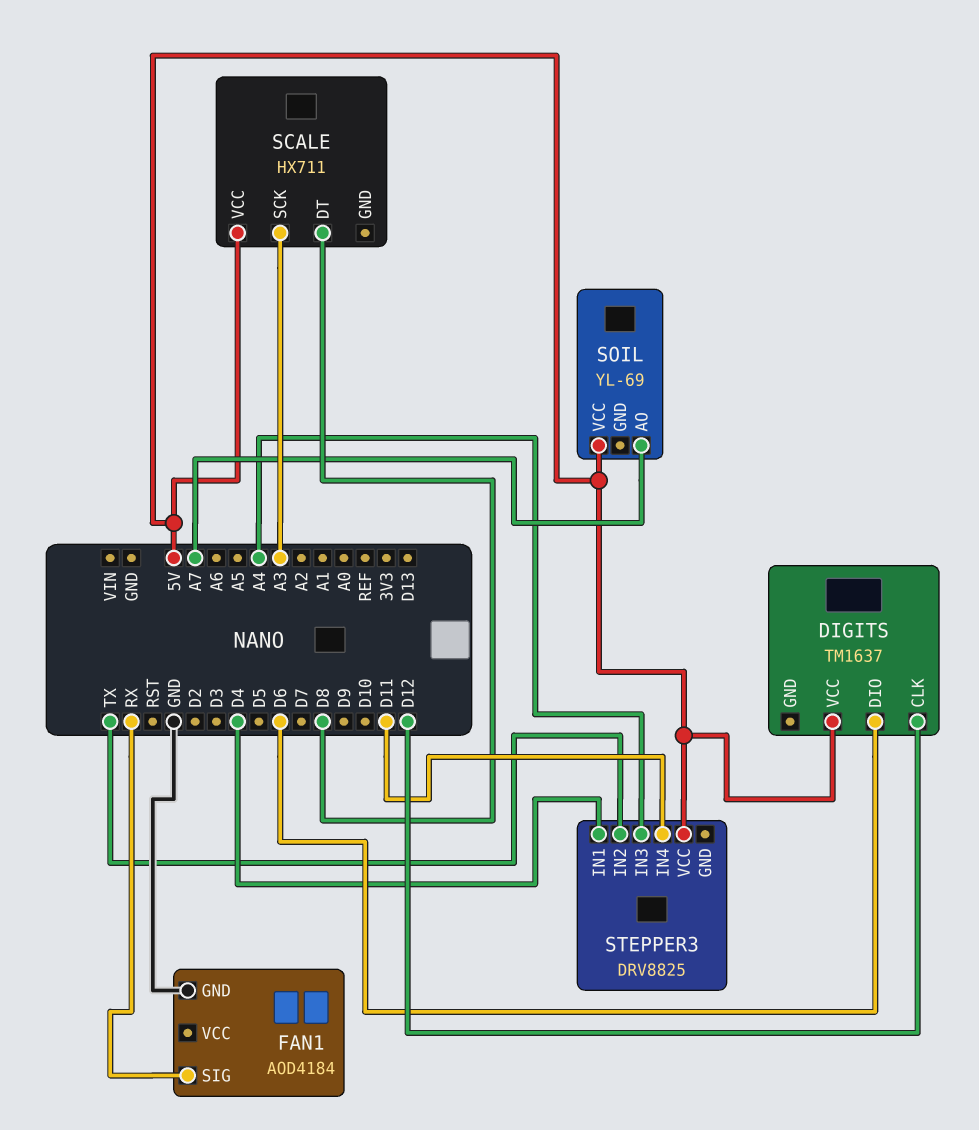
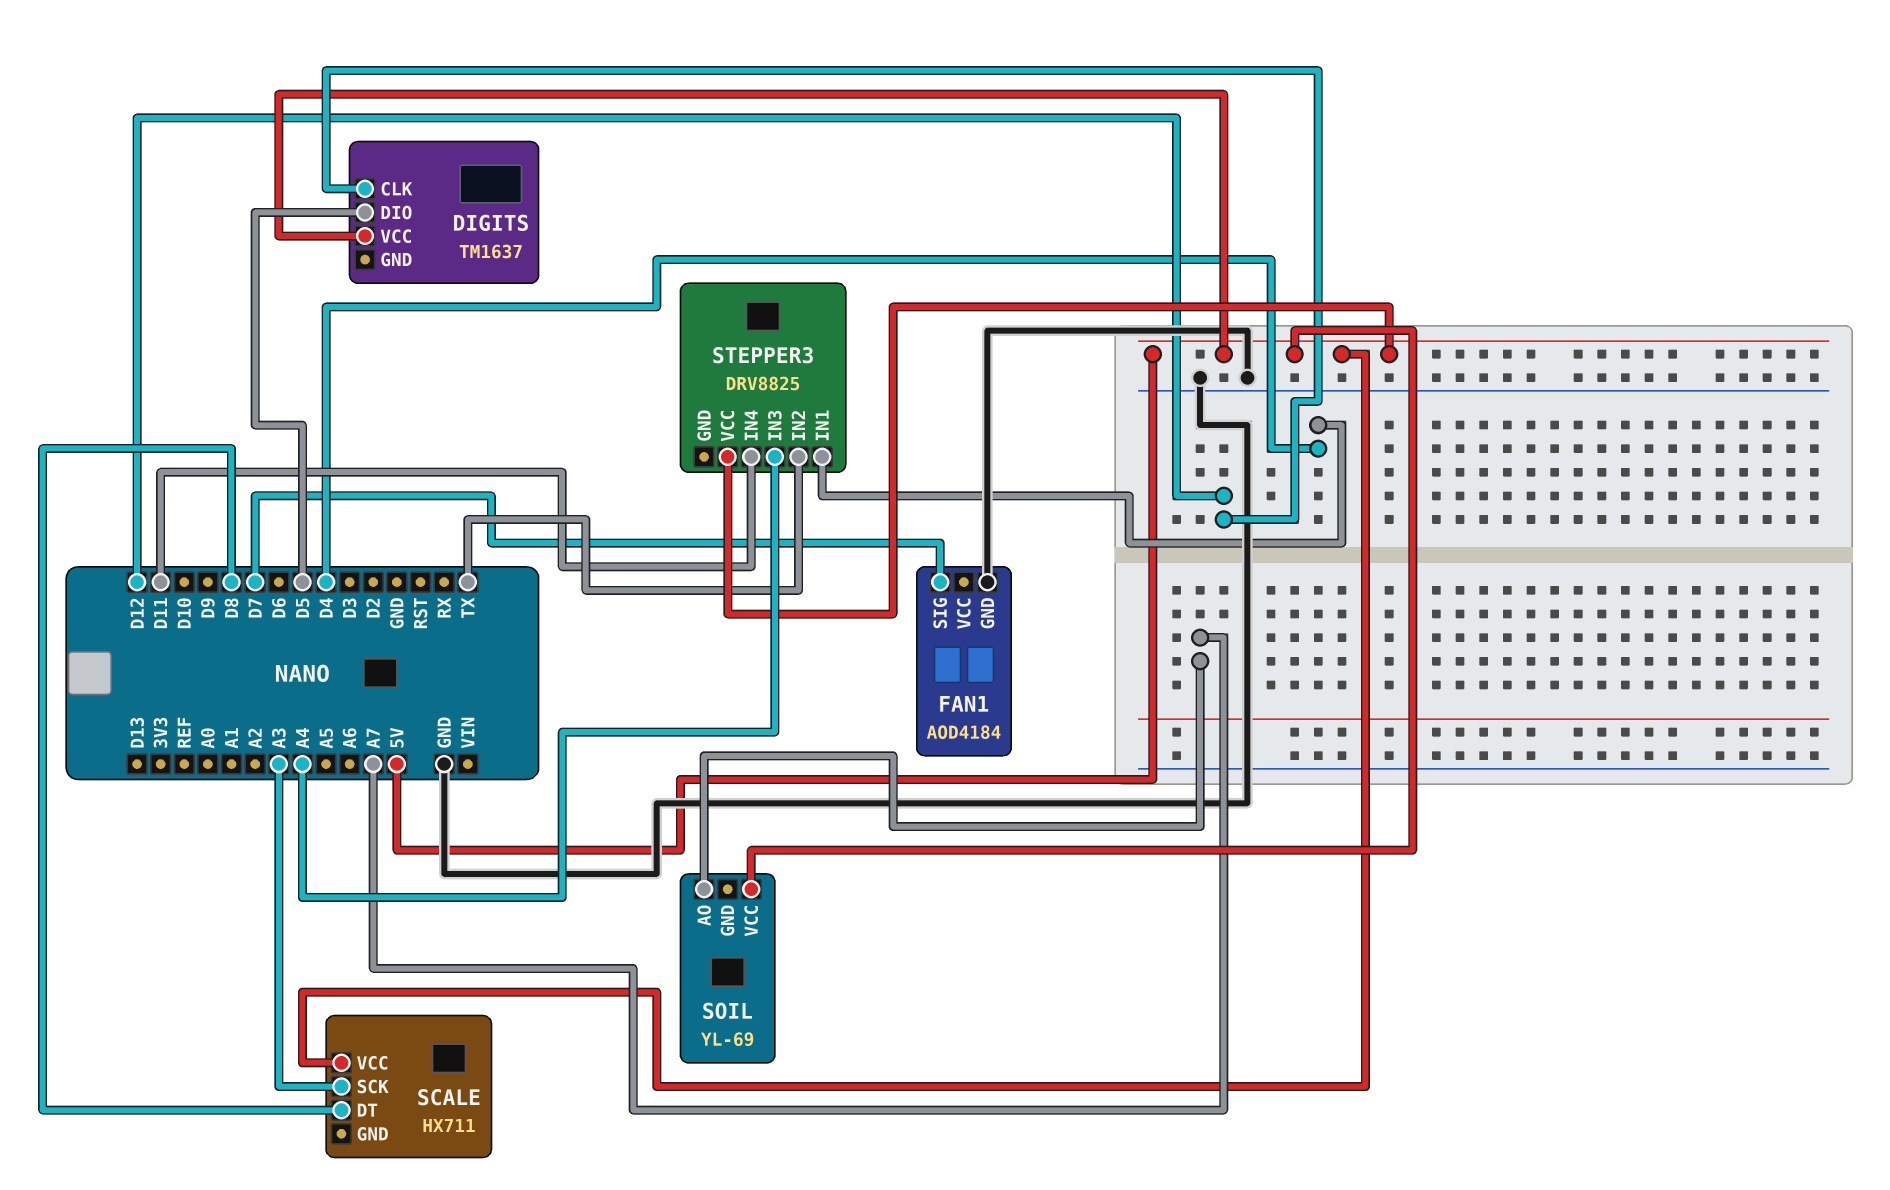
DIGITS pin DIO: D6 -> D5
FAN1 pin SIG: RX -> D7

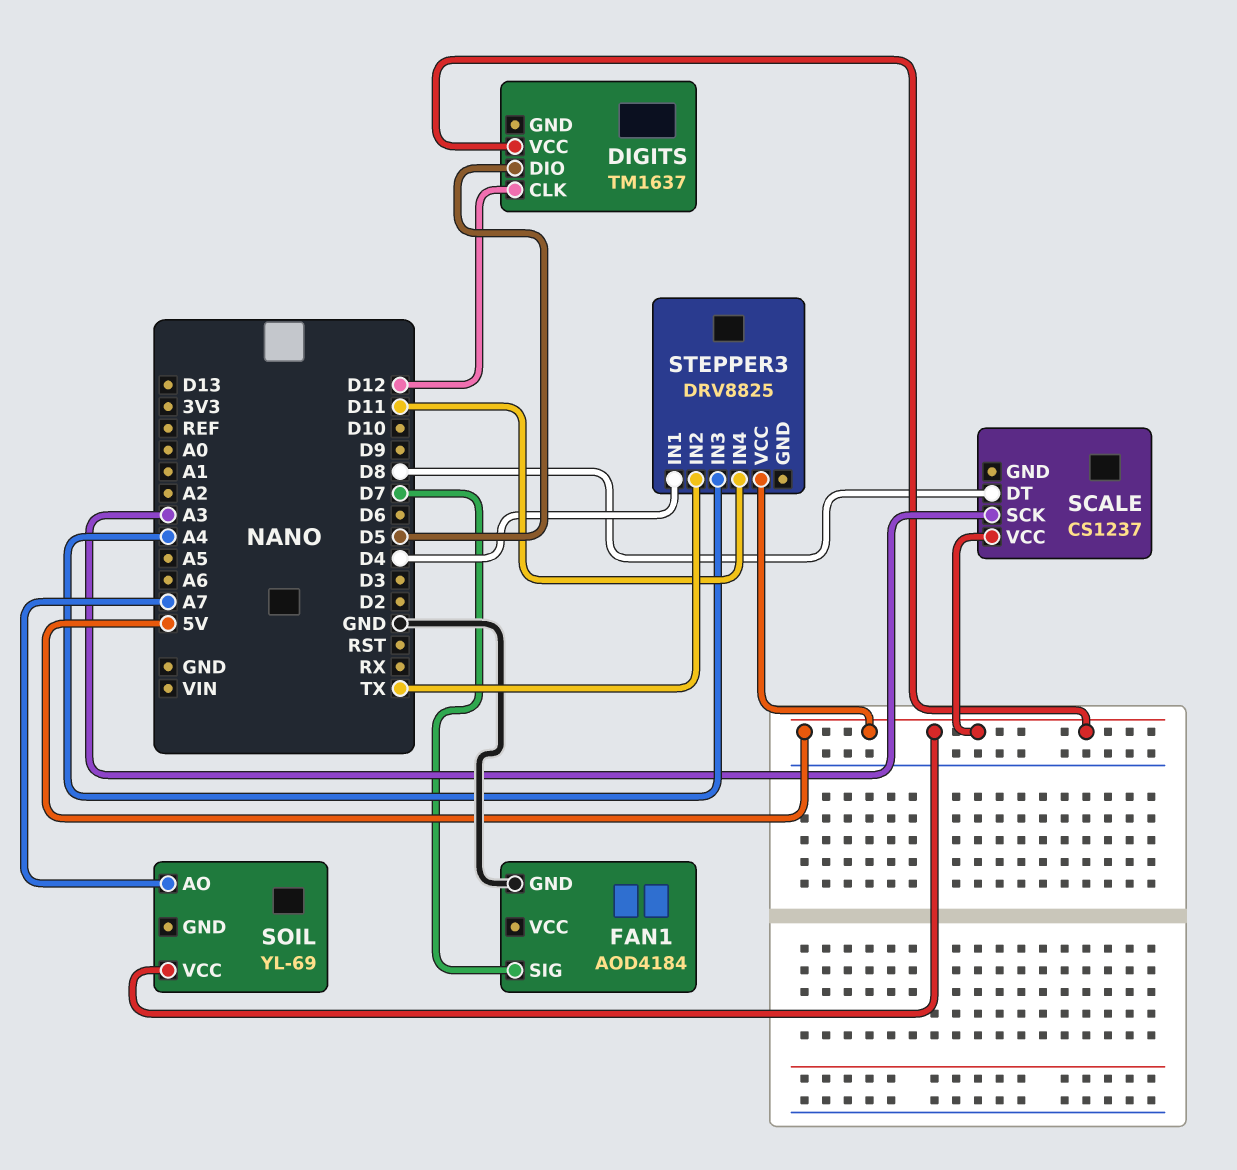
SCALE: HX711 -> CS1237

